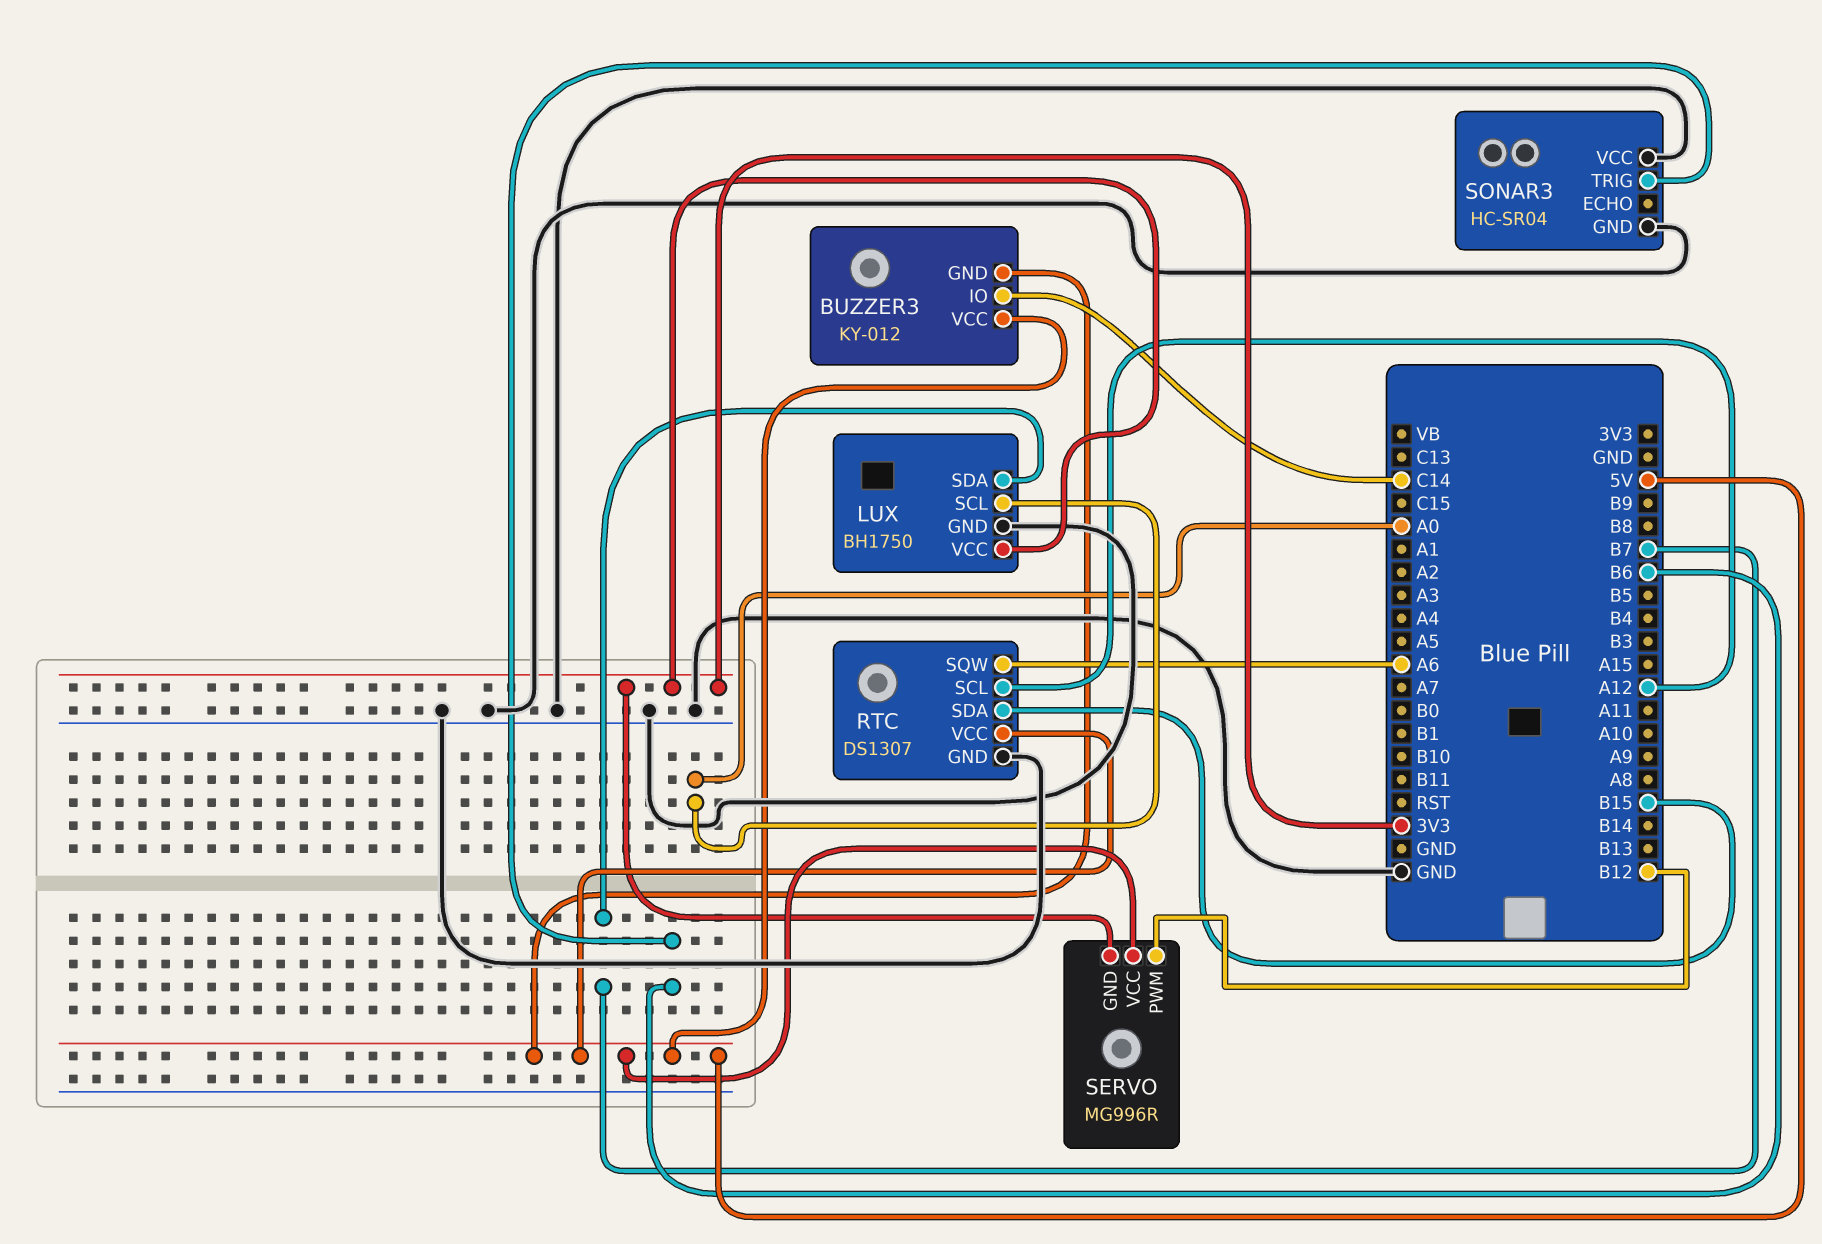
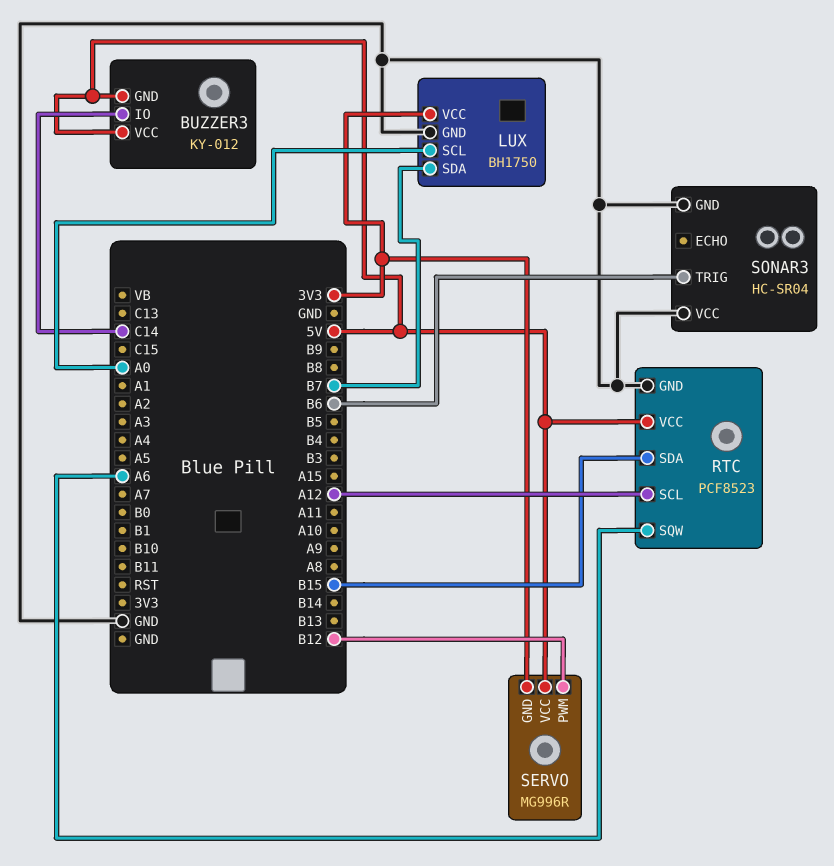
RTC: DS1307 -> PCF8523

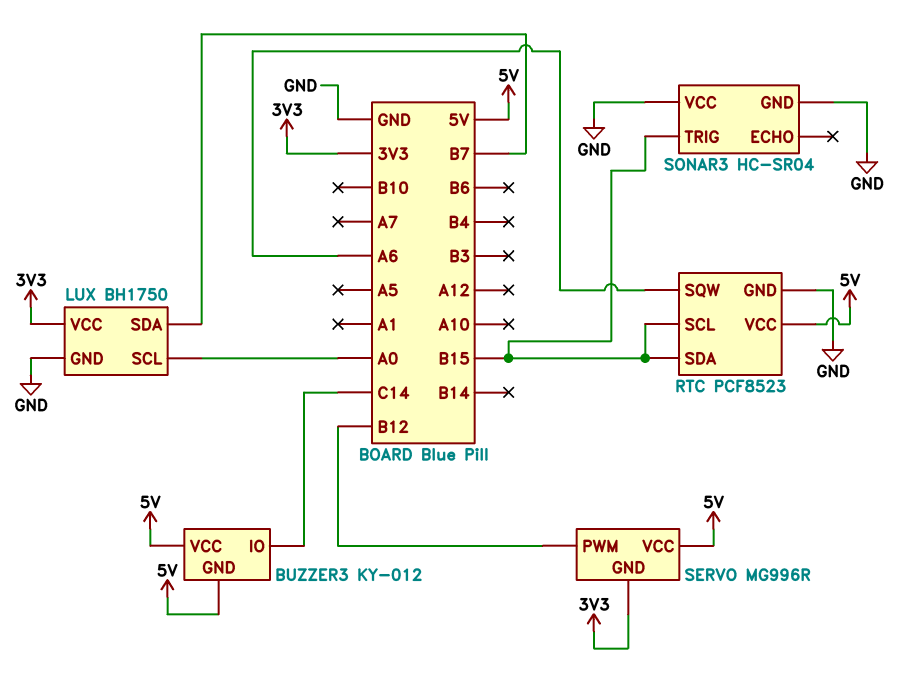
RTC pin SCL: A12 -> B15
SONAR3 pin TRIG: B6 -> B15

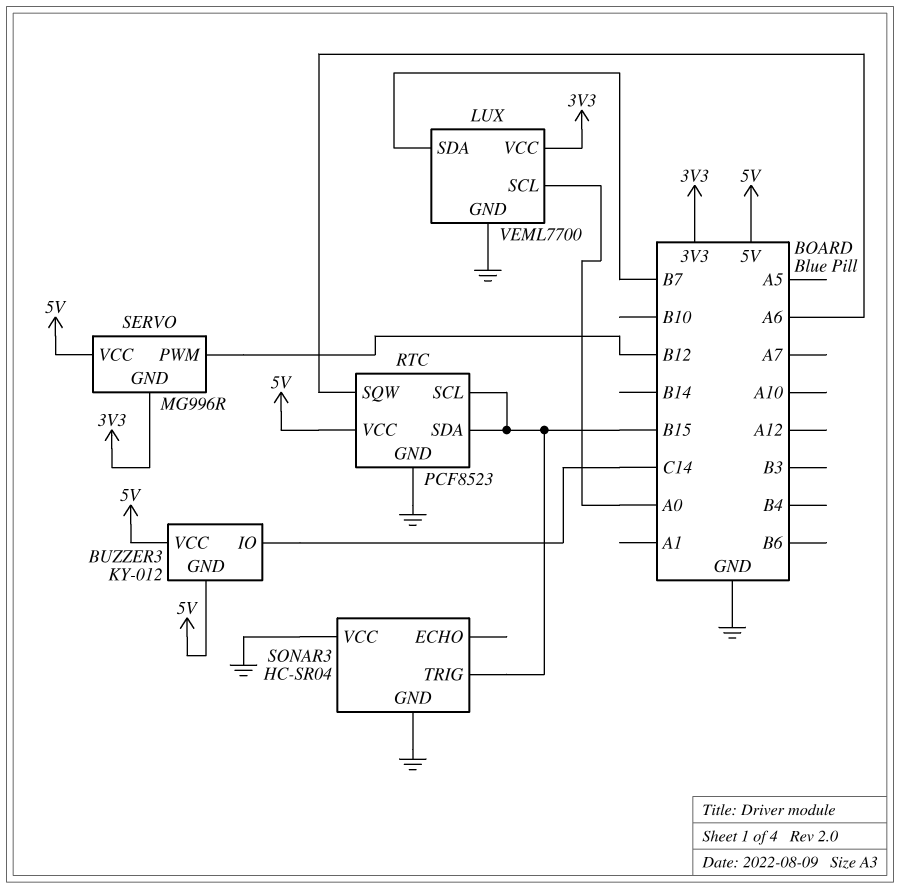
LUX: BH1750 -> VEML7700

